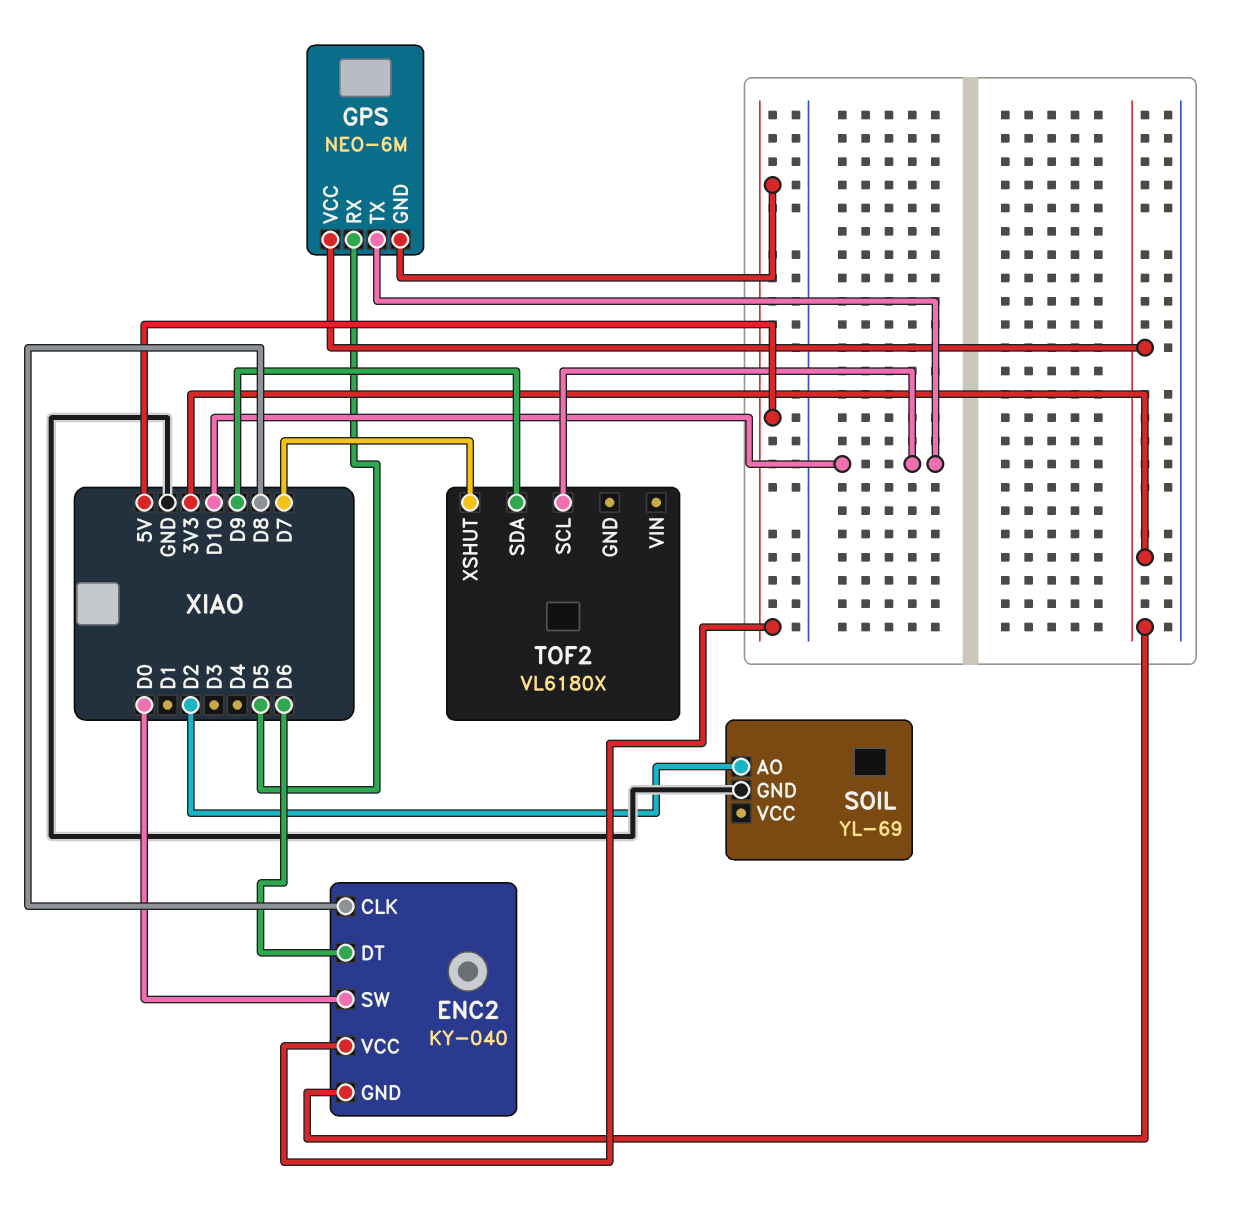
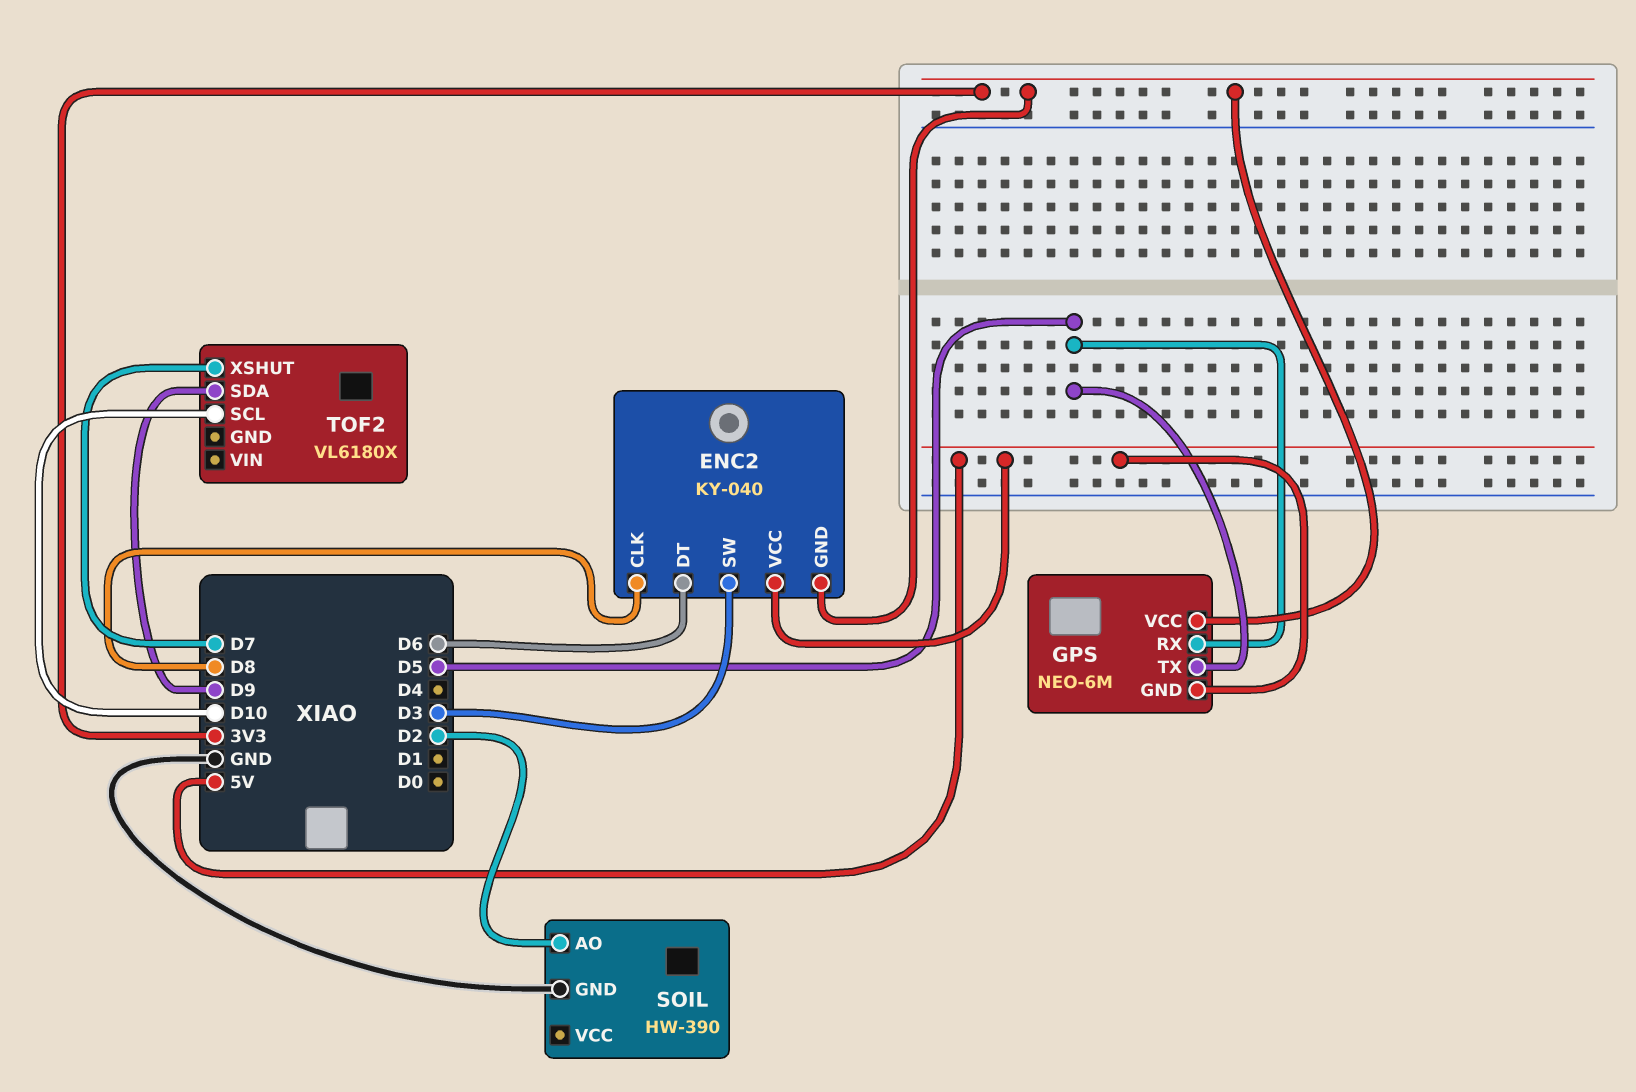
ENC2 pin SW: D0 -> D3
GPS pin TX: D10 -> D5
SOIL: YL-69 -> HW-390

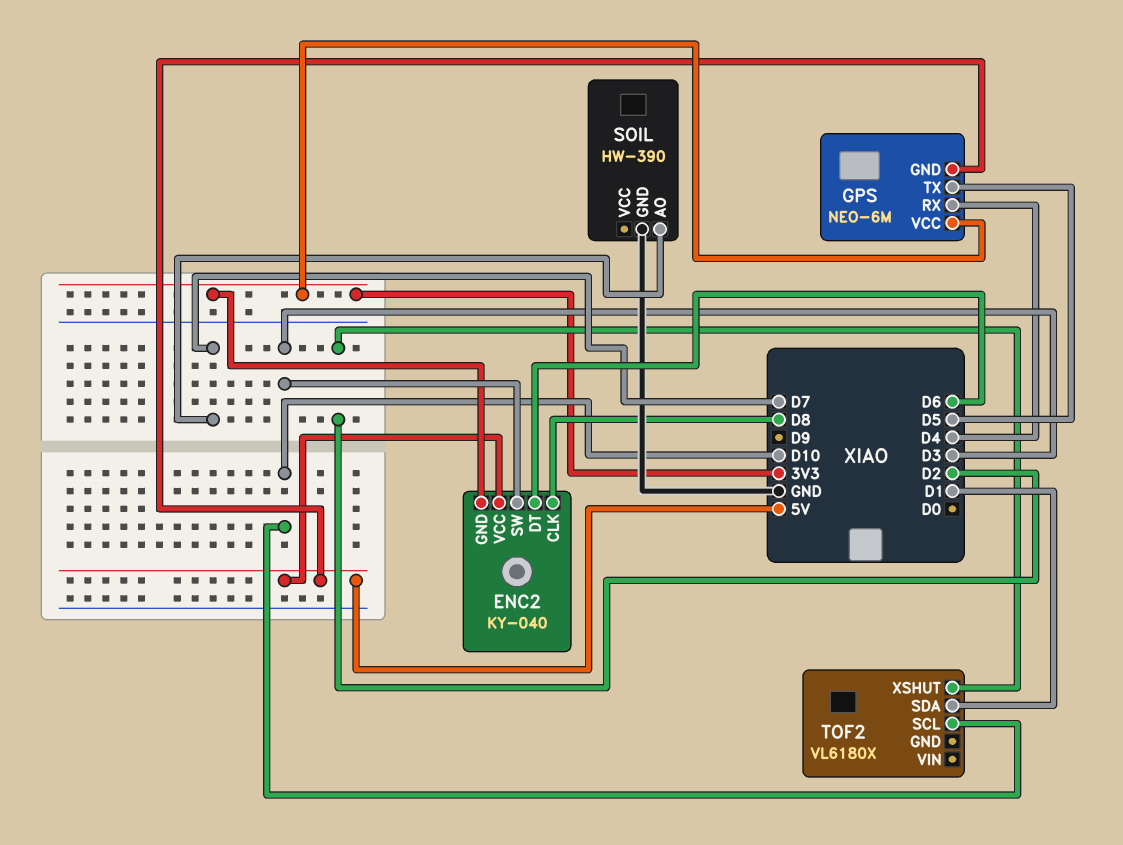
GPS pin RX: D5 -> D4
SOIL pin AO: D2 -> D7
TOF2 pin SDA: D9 -> D1
TOF2 pin XSHUT: D7 -> D2

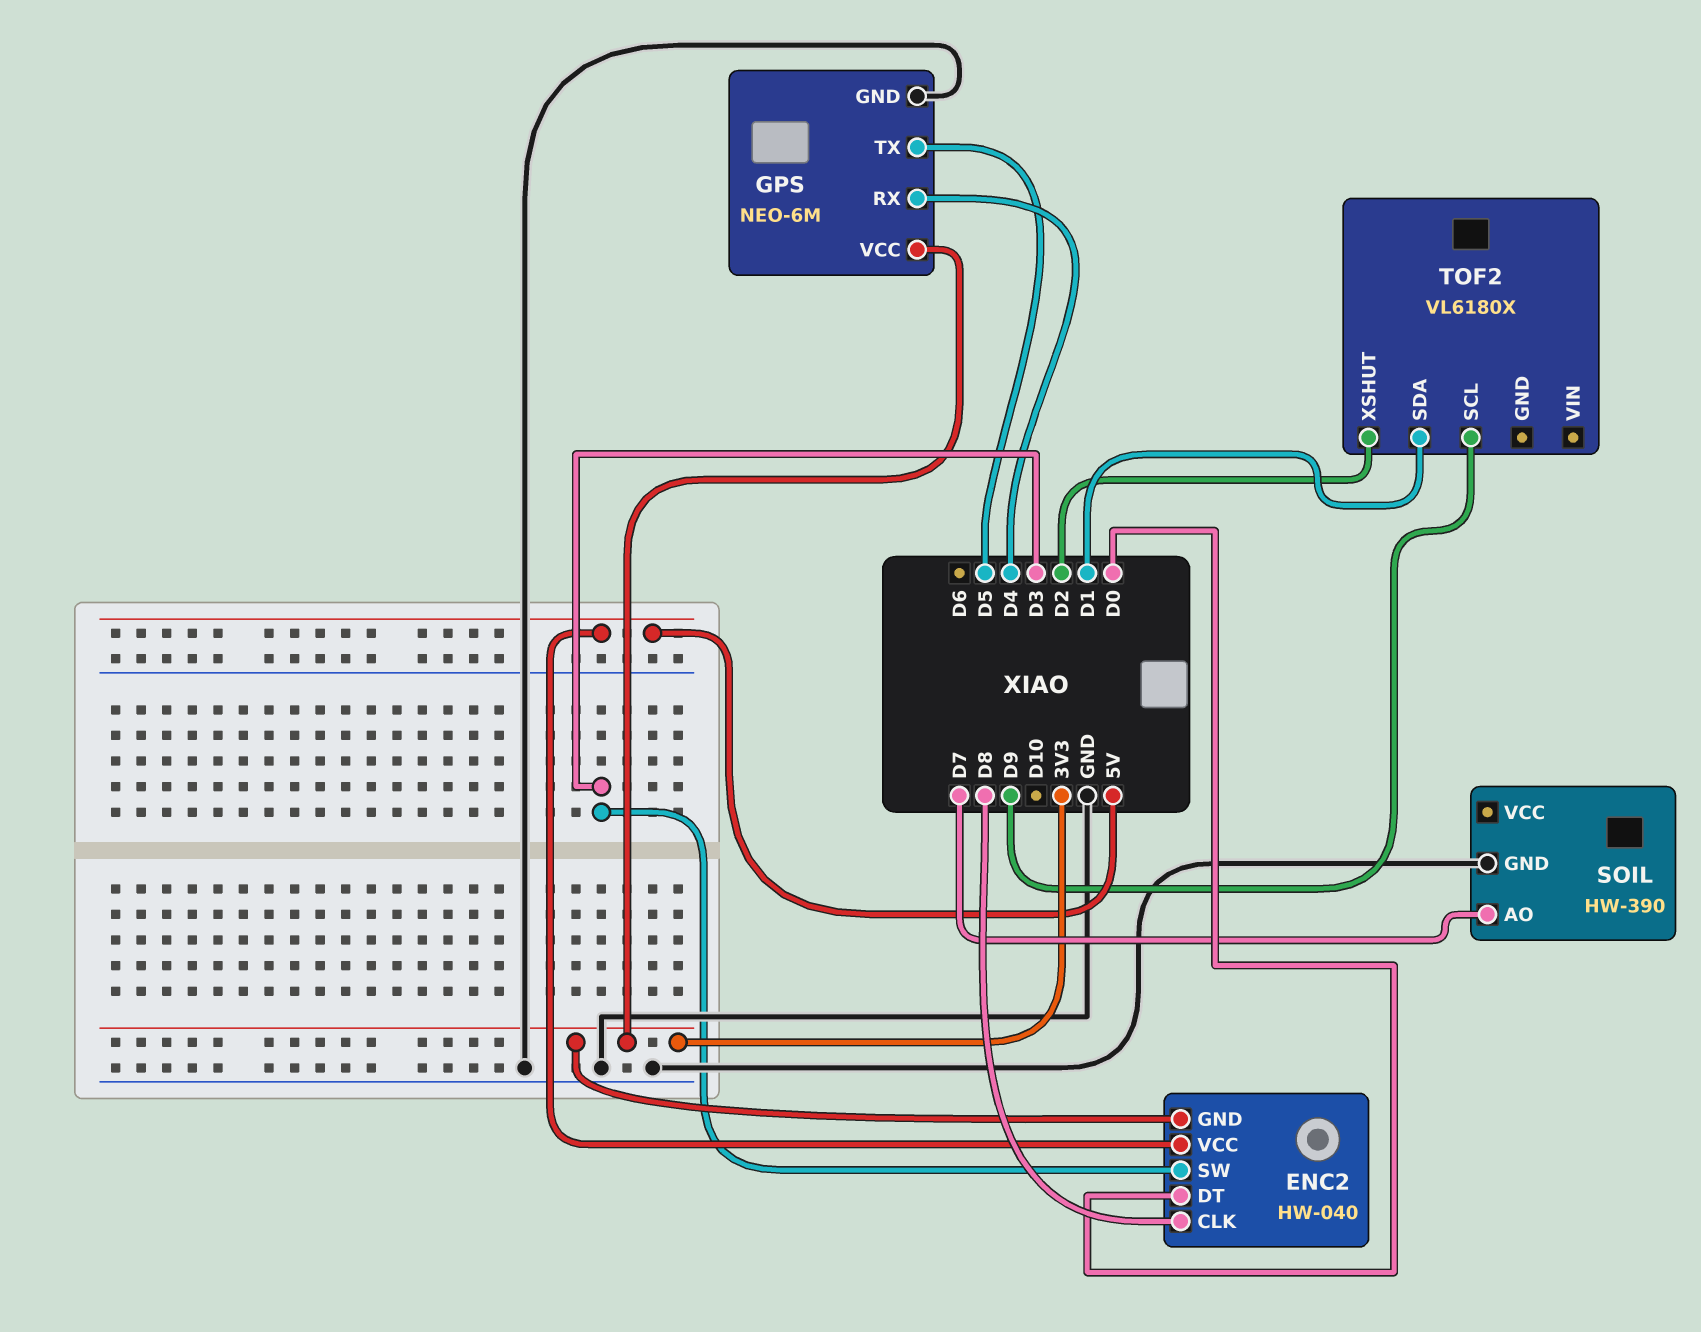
ENC2: KY-040 -> HW-040
ENC2 pin DT: D6 -> D0
GPS pin GND: 5V -> GND
TOF2 pin SCL: D10 -> D9

